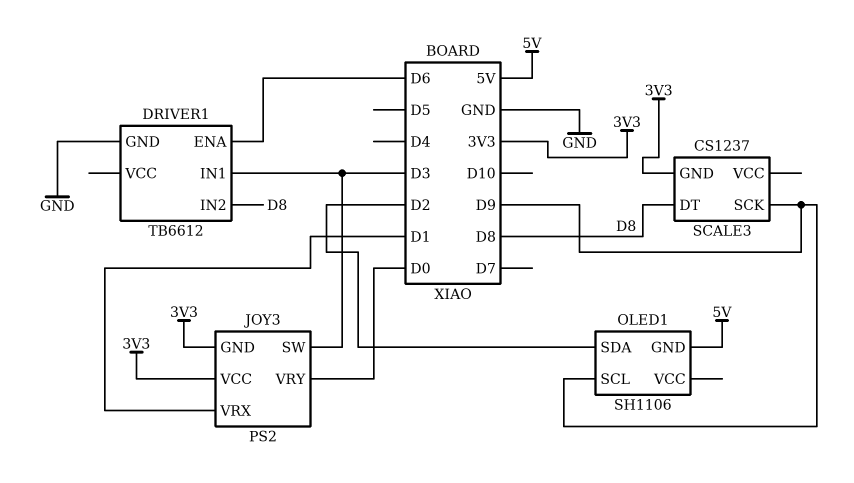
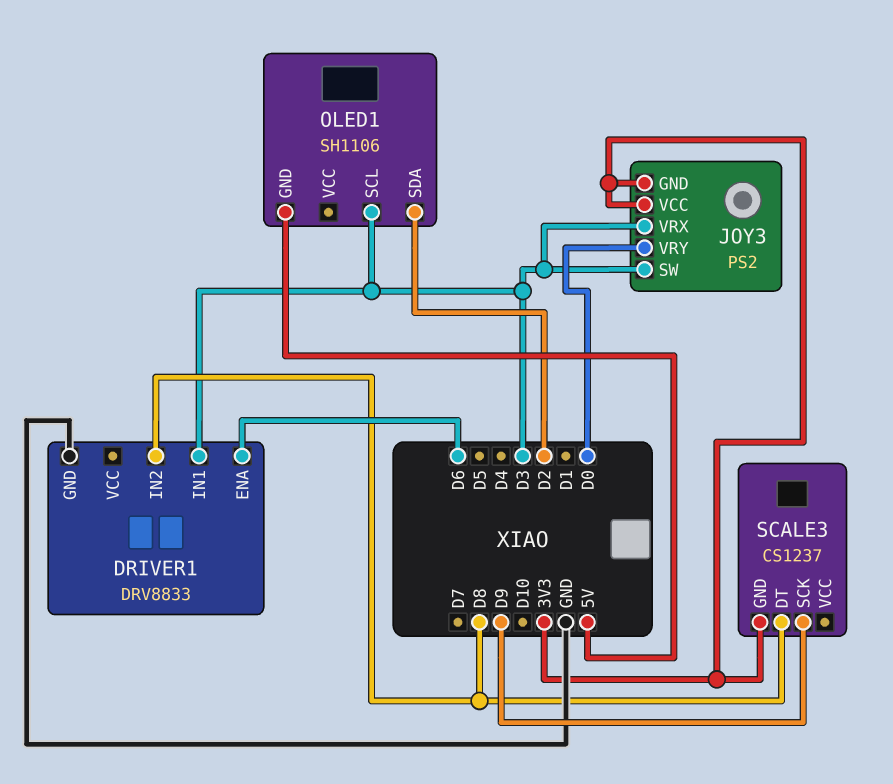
DRIVER1: TB6612 -> DRV8833
JOY3 pin VRX: D1 -> D3
OLED1 pin SCL: D9 -> D3

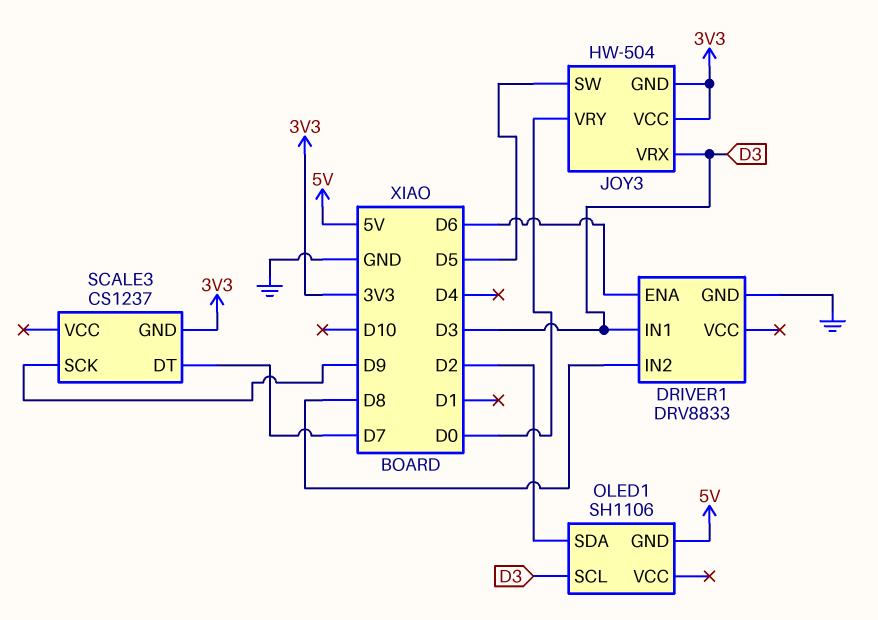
JOY3: PS2 -> HW-504
JOY3 pin SW: D3 -> D5
SCALE3 pin DT: D8 -> D7

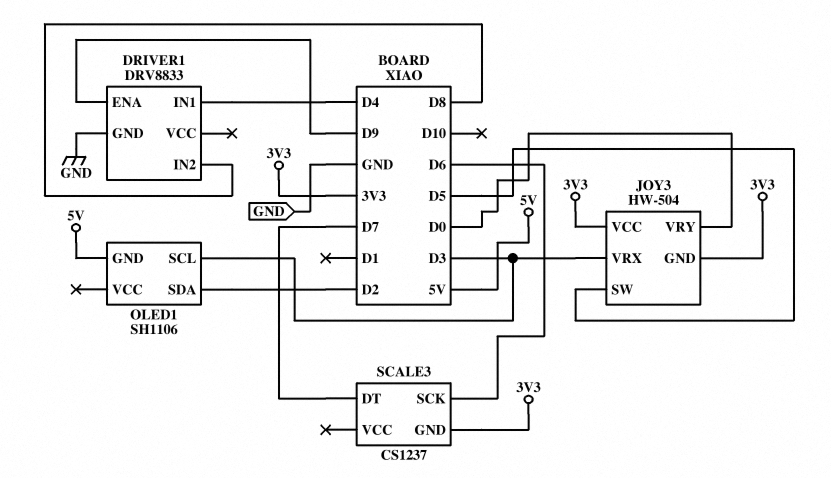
DRIVER1 pin ENA: D6 -> D9
DRIVER1 pin IN1: D3 -> D4
SCALE3 pin SCK: D9 -> D6

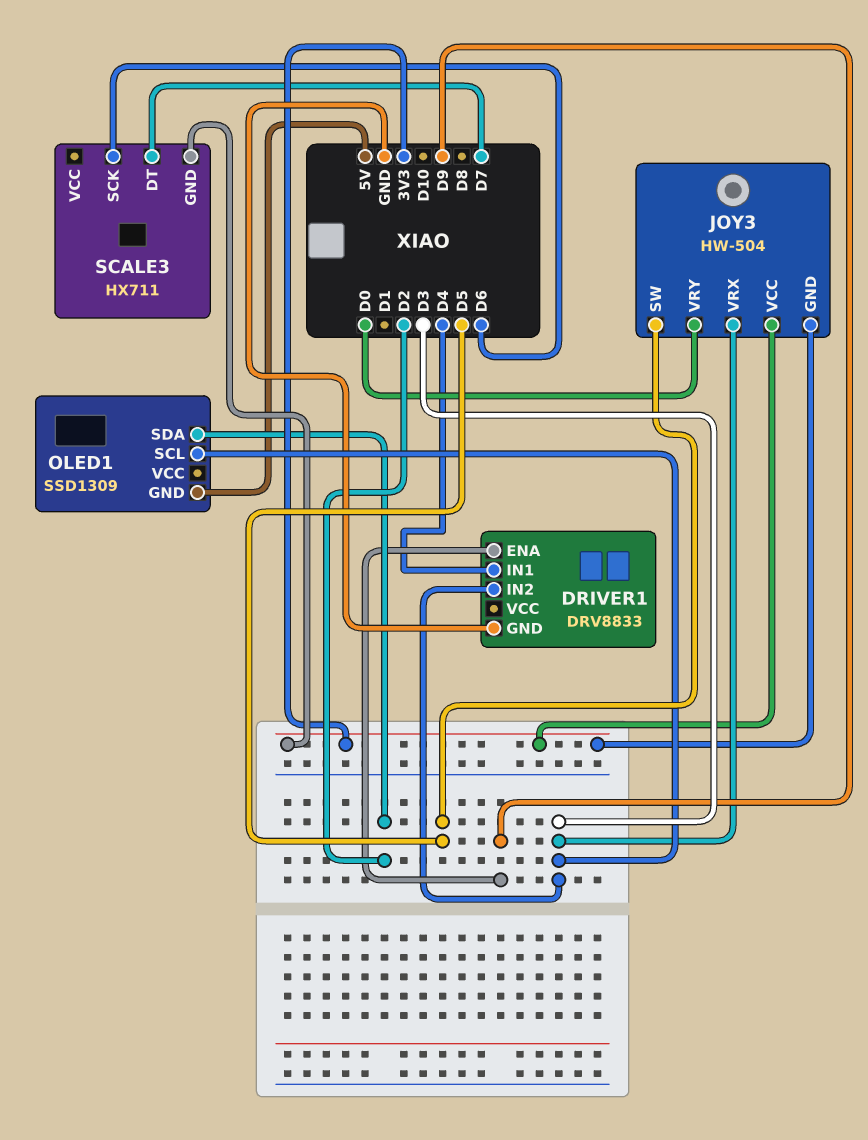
DRIVER1 pin IN2: D8 -> D3
OLED1: SH1106 -> SSD1309
SCALE3: CS1237 -> HX711

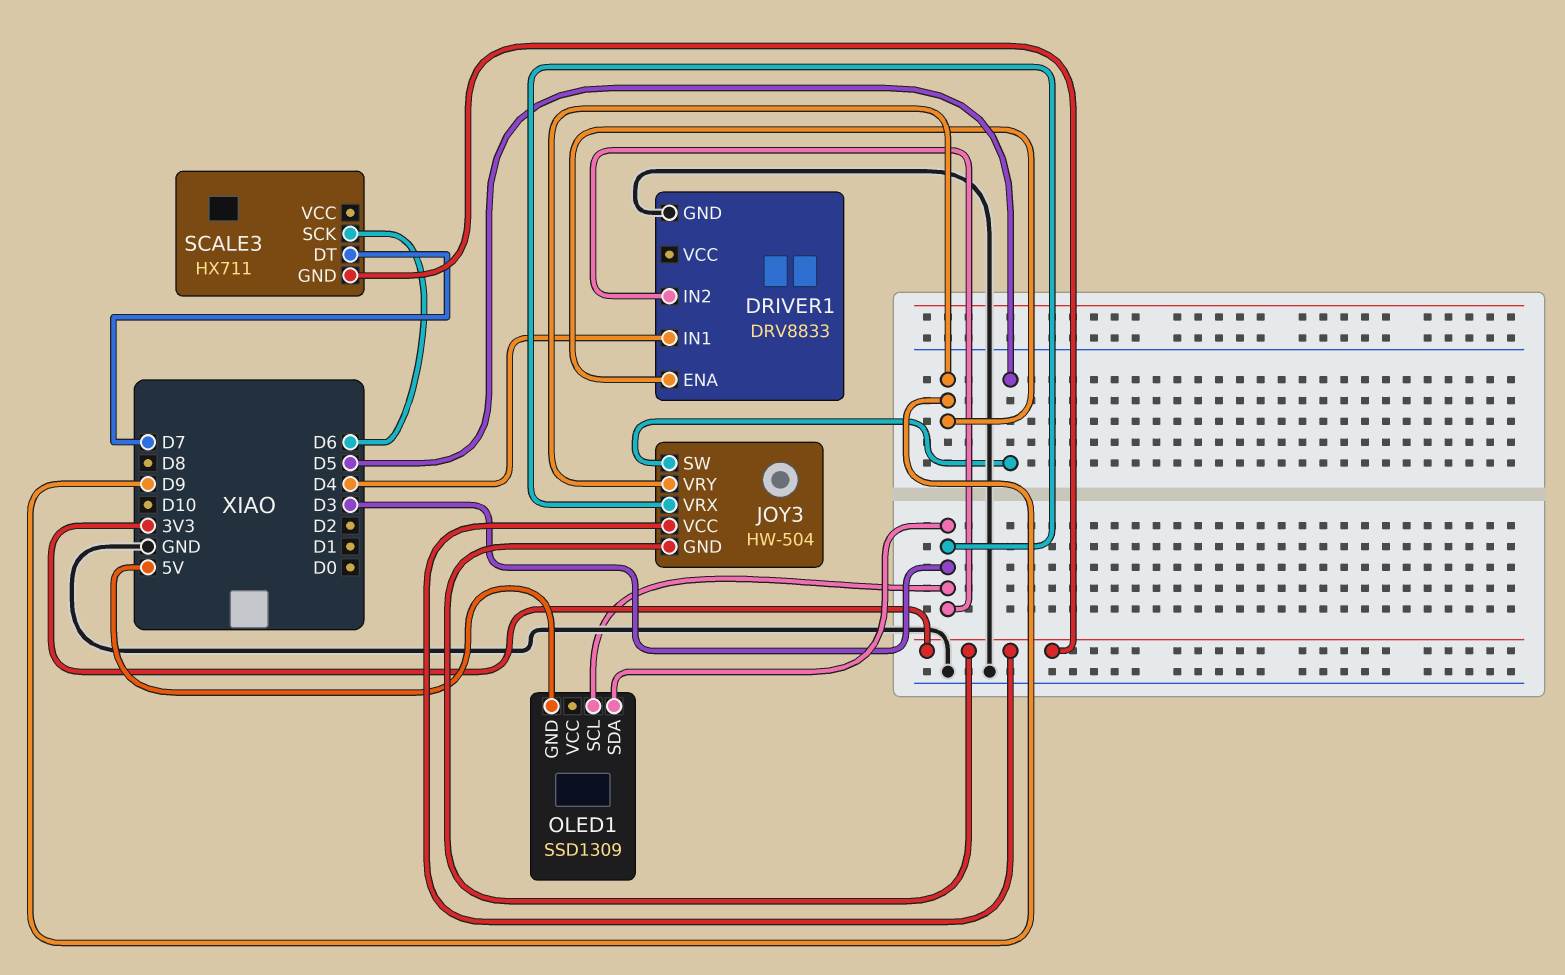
JOY3 pin VRY: D0 -> D9
OLED1 pin SDA: D2 -> D3

